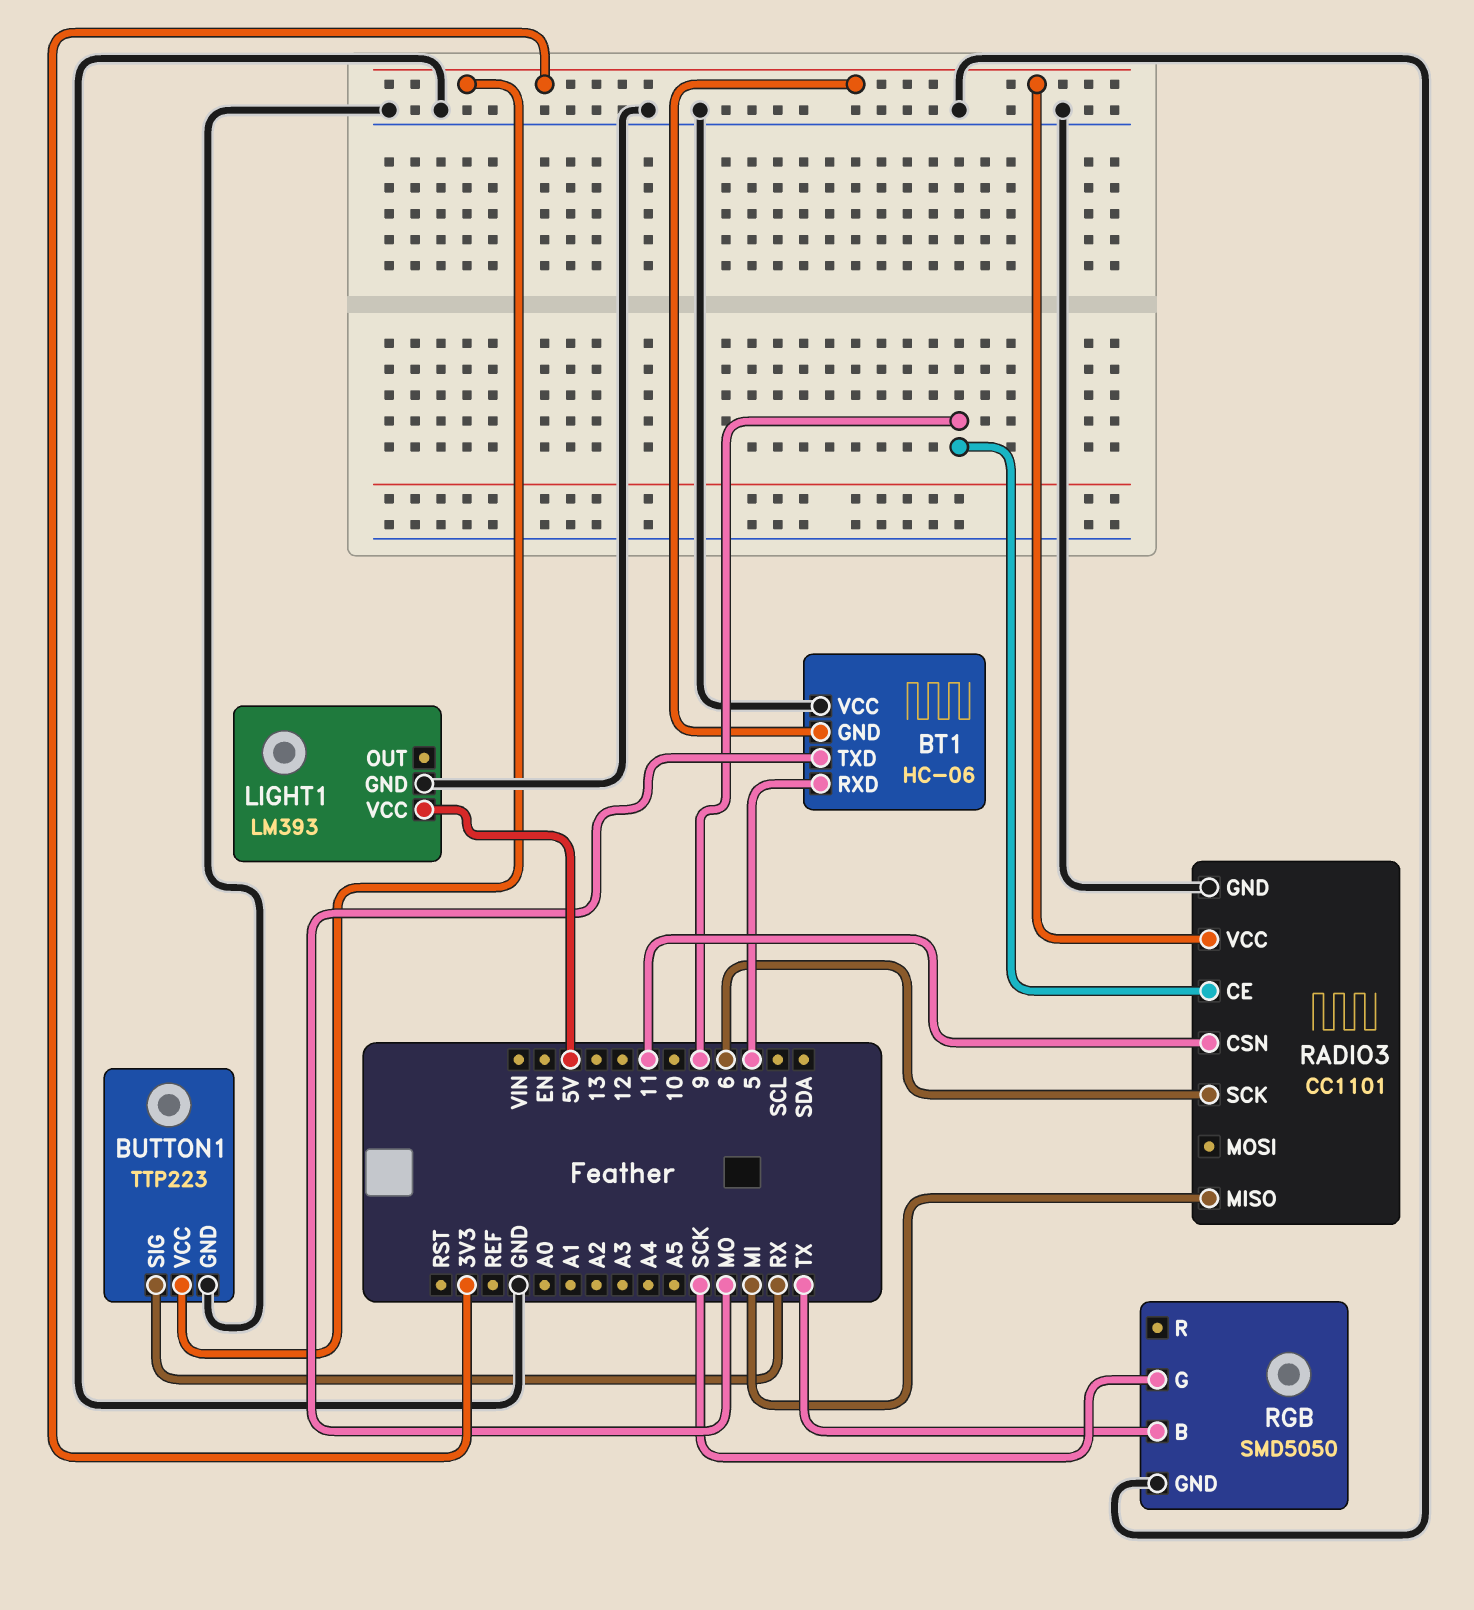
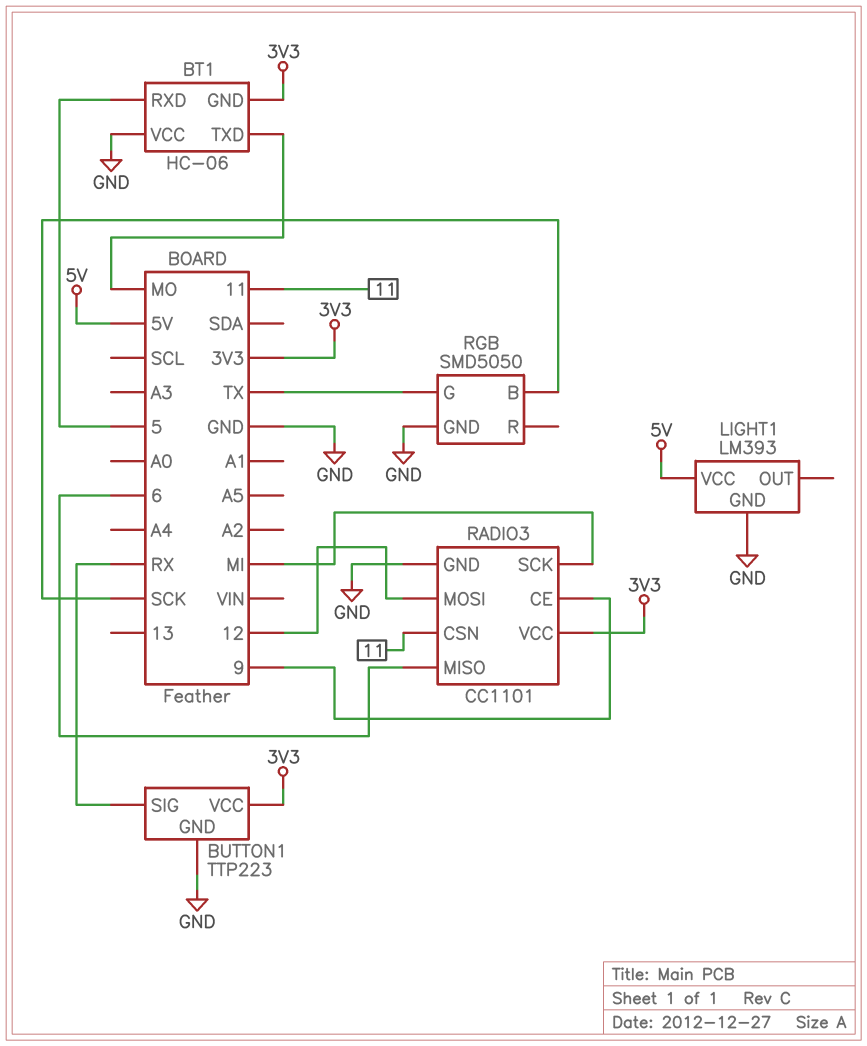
RADIO3 pin MISO: MI -> 6
RADIO3 pin MOSI: none -> 12
RADIO3 pin SCK: 6 -> MI
RGB pin B: TX -> SCK
RGB pin G: SCK -> TX

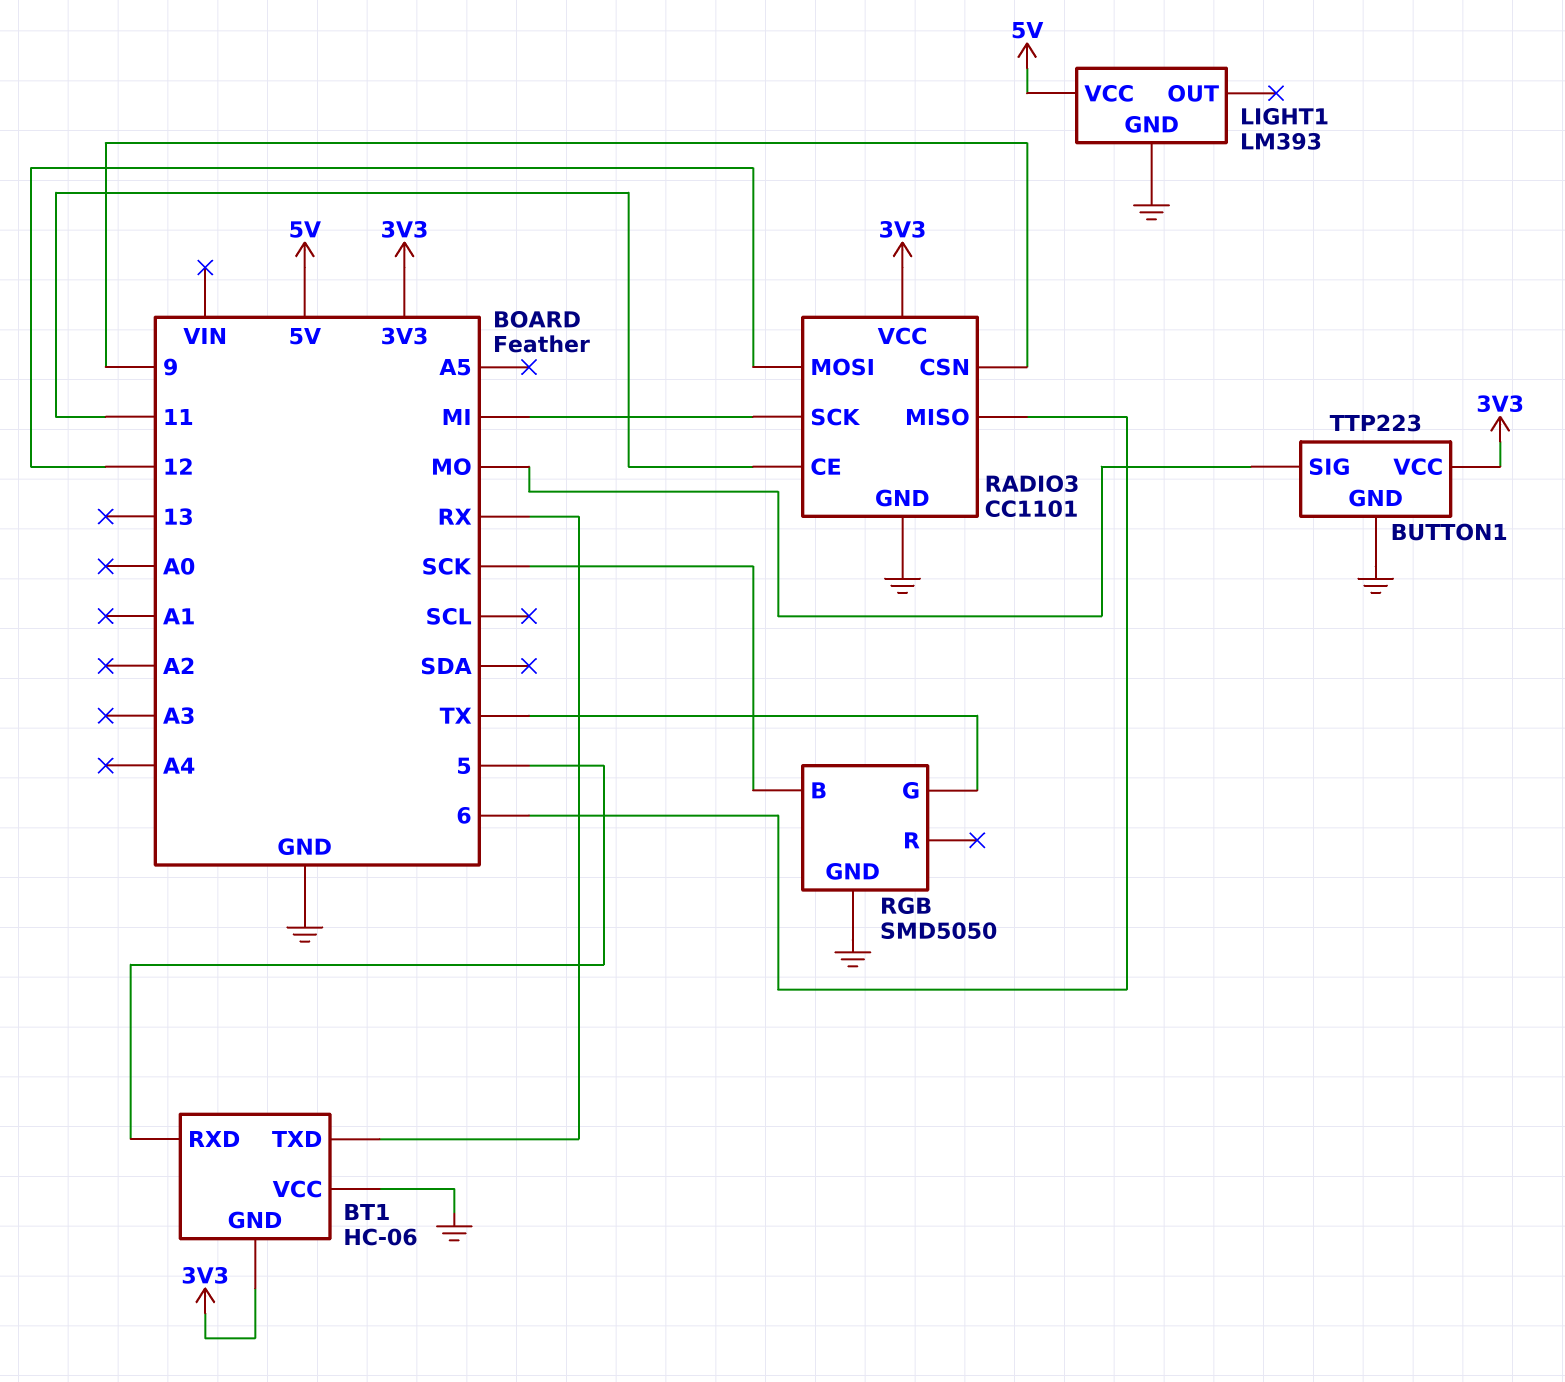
BT1 pin TXD: MO -> RX
BUTTON1 pin SIG: RX -> MO
RADIO3 pin CE: 9 -> 11
RADIO3 pin CSN: 11 -> 9

